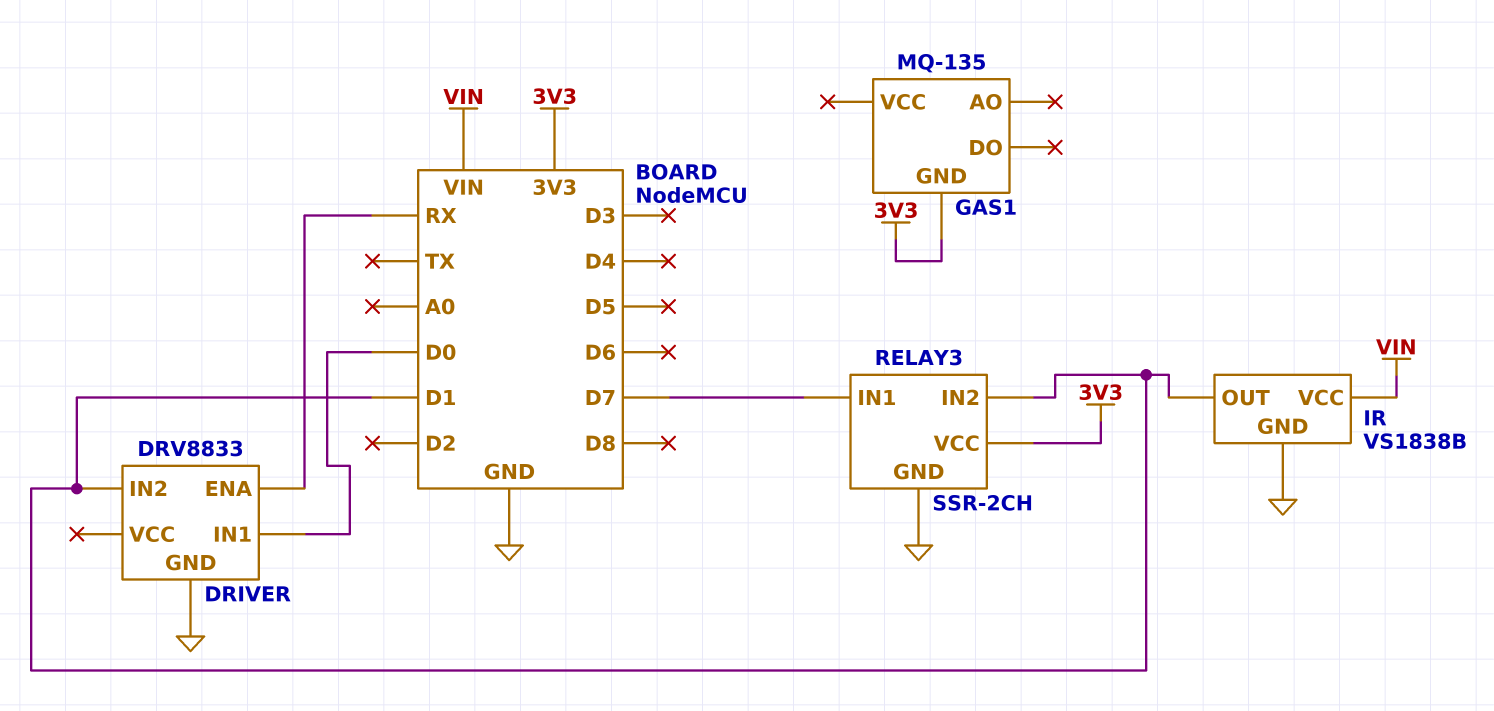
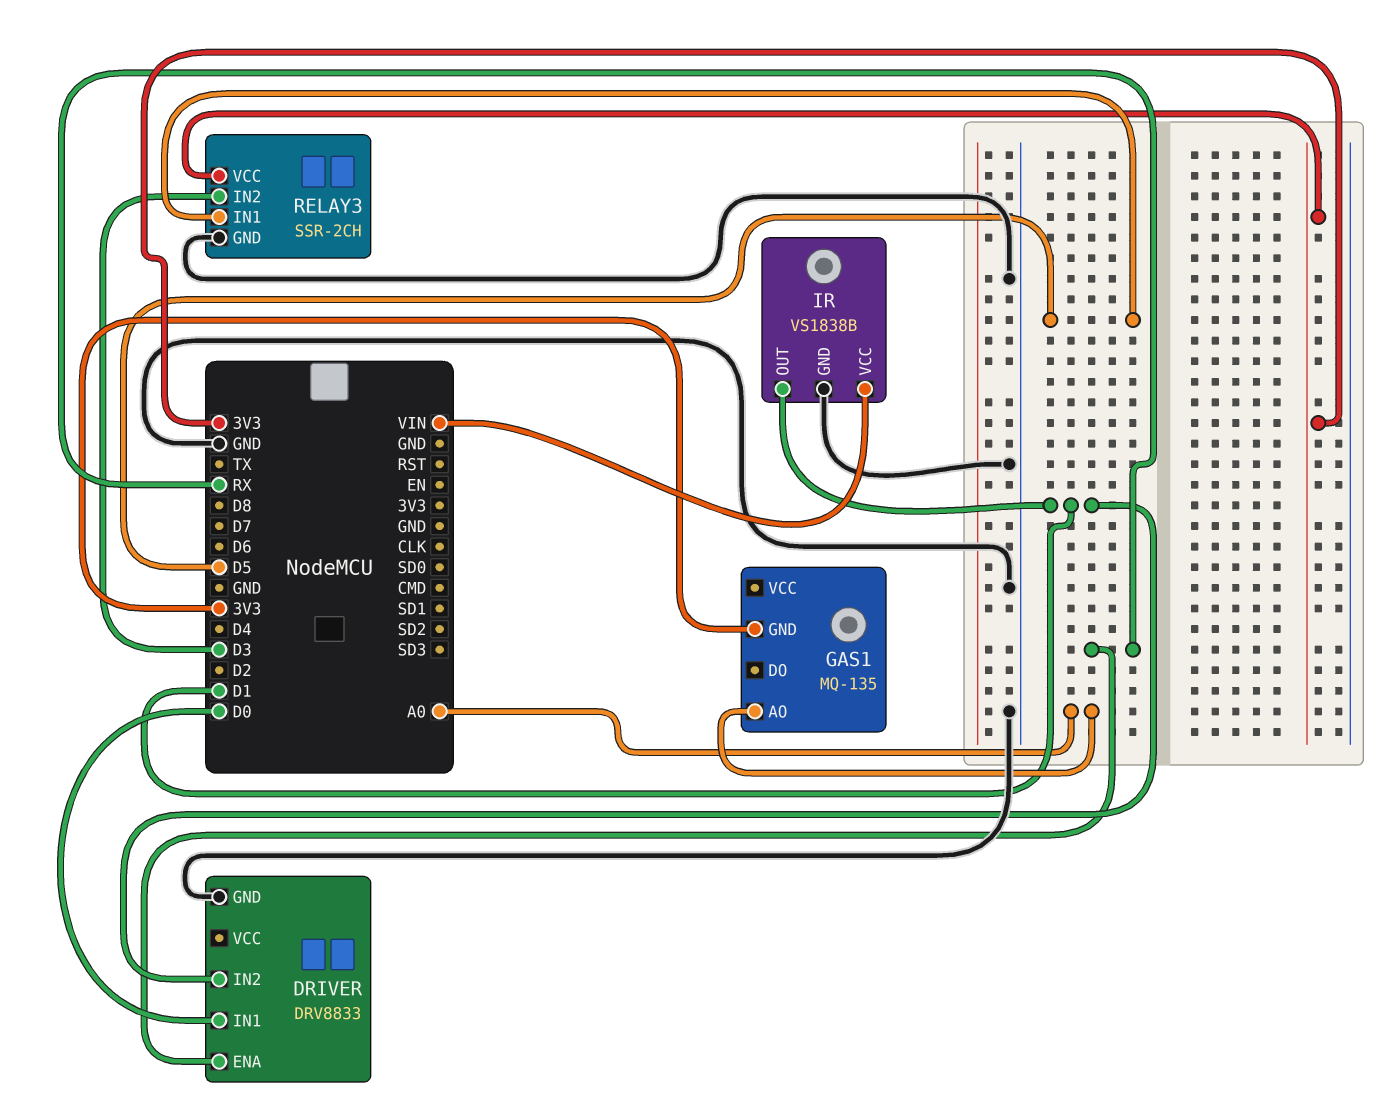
GAS1 pin AO: none -> A0
RELAY3 pin IN1: D7 -> D5
RELAY3 pin IN2: D1 -> D3

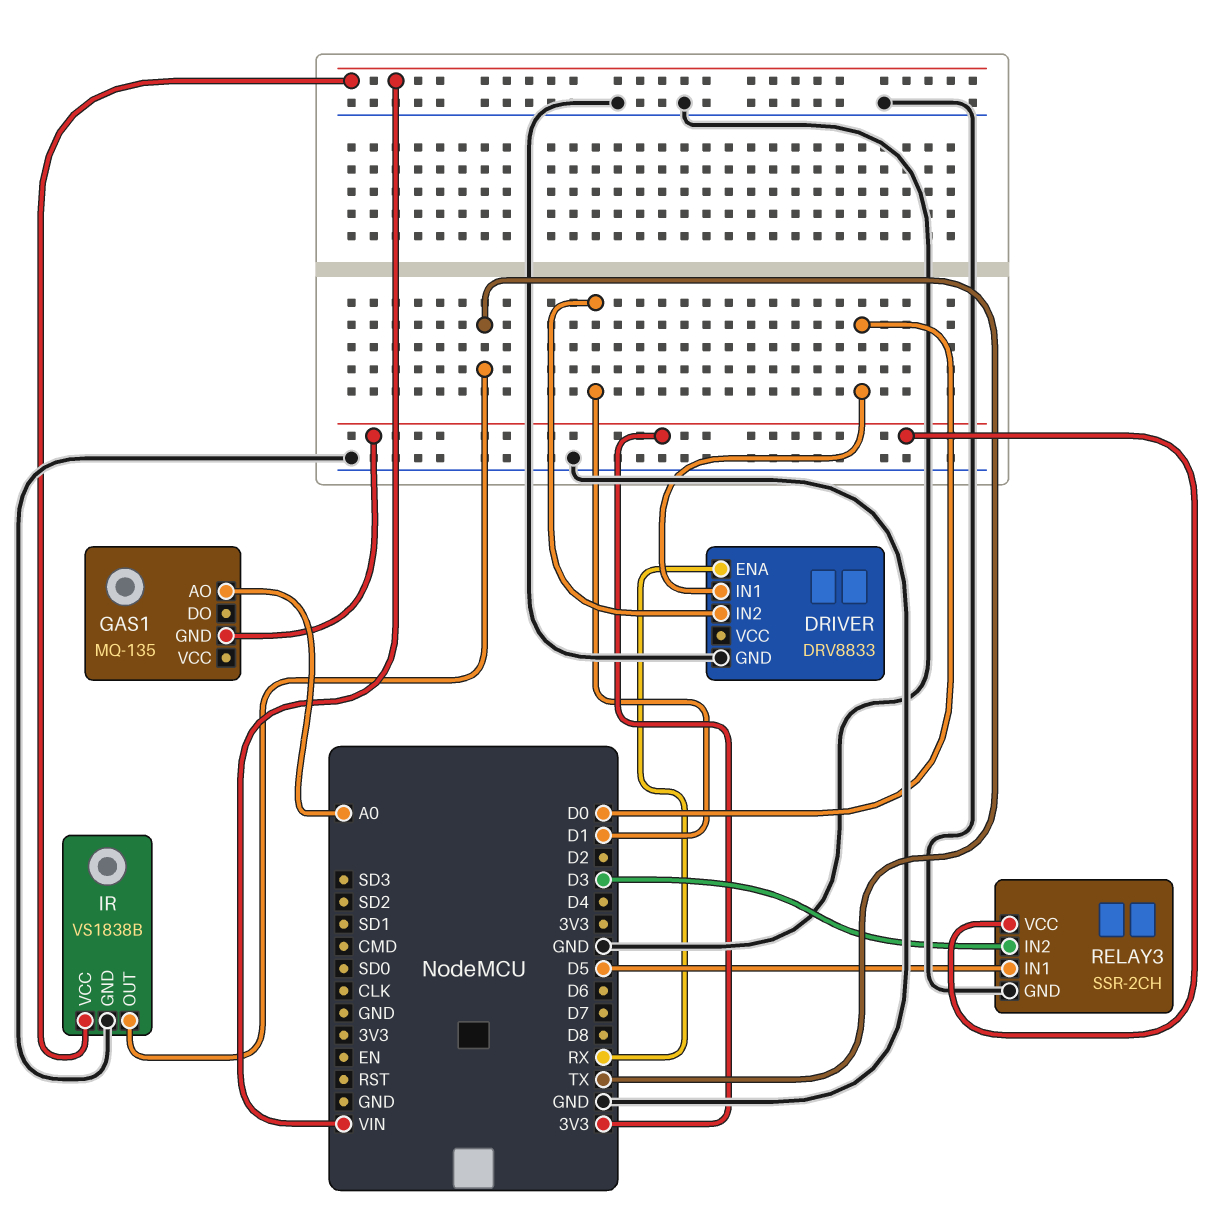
IR pin OUT: D1 -> TX

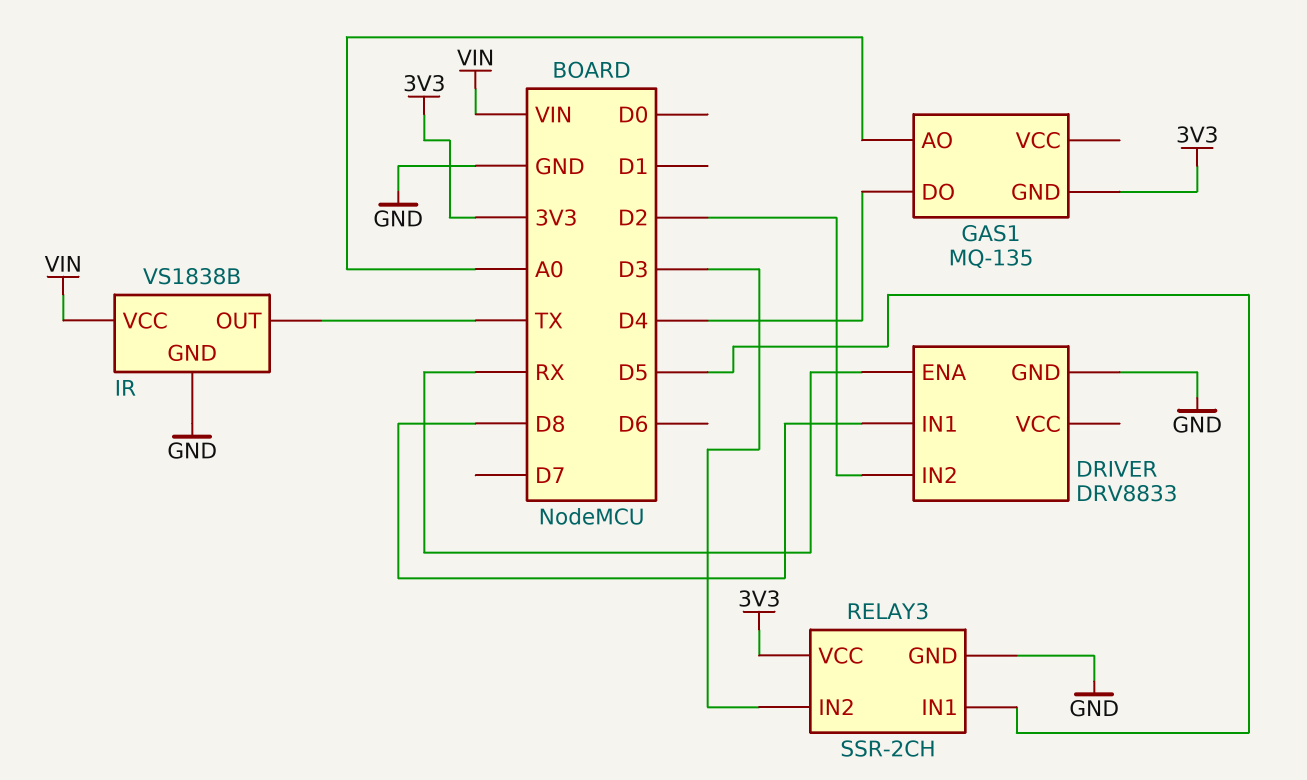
DRIVER pin IN1: D0 -> D8
DRIVER pin IN2: D1 -> D2
GAS1 pin DO: none -> D4

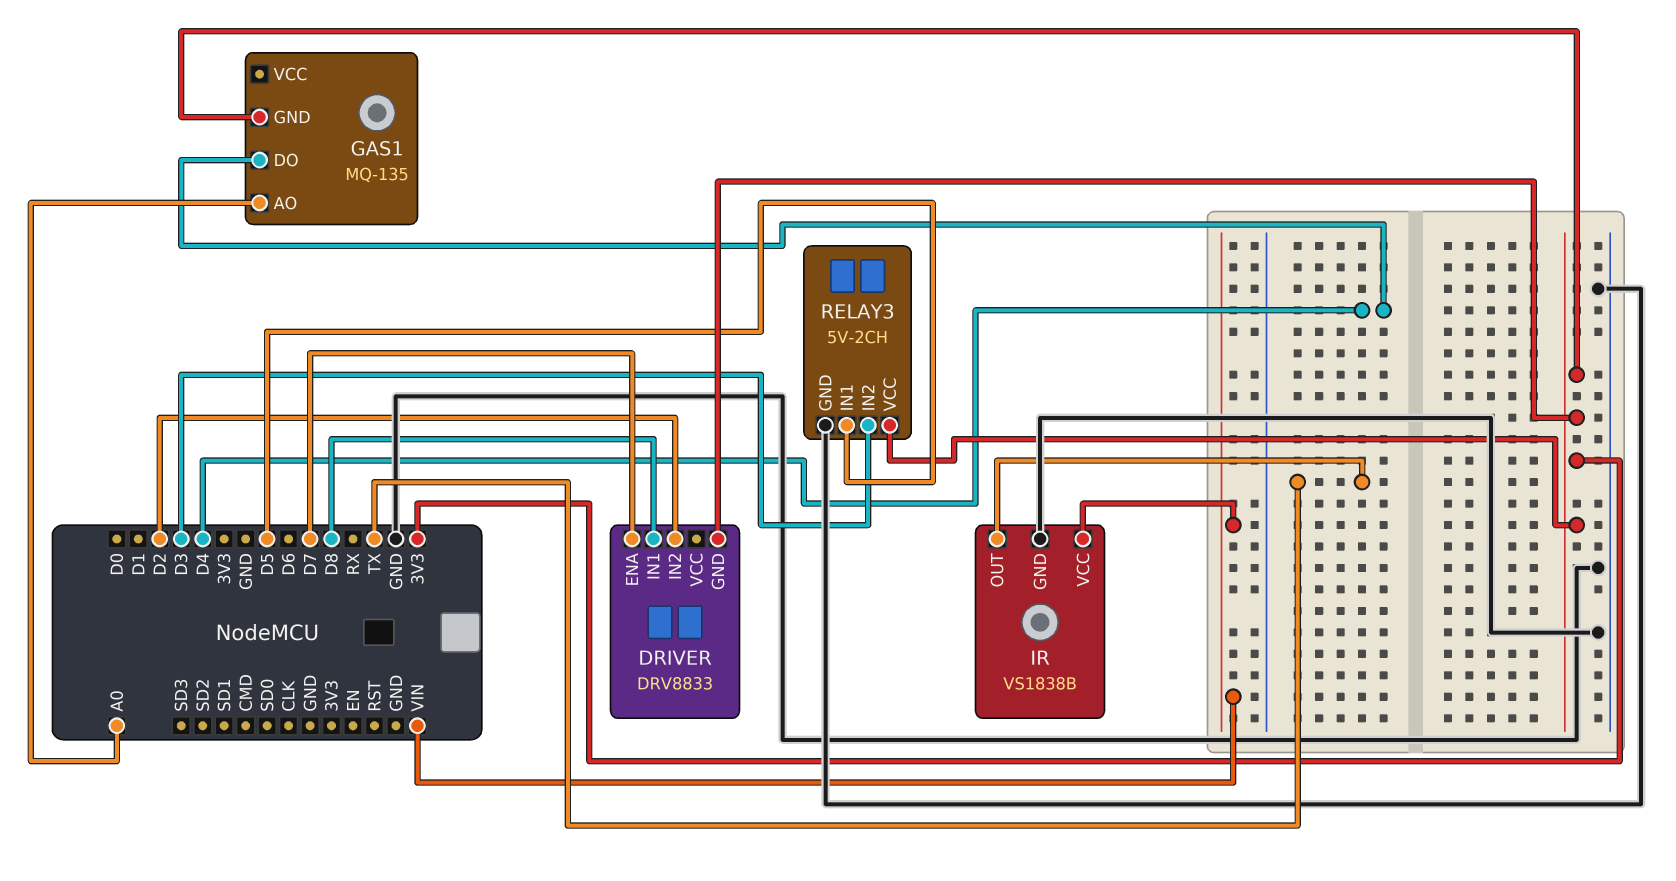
DRIVER pin ENA: RX -> D7
DRIVER pin GND: GND -> 3V3
RELAY3: SSR-2CH -> 5V-2CH

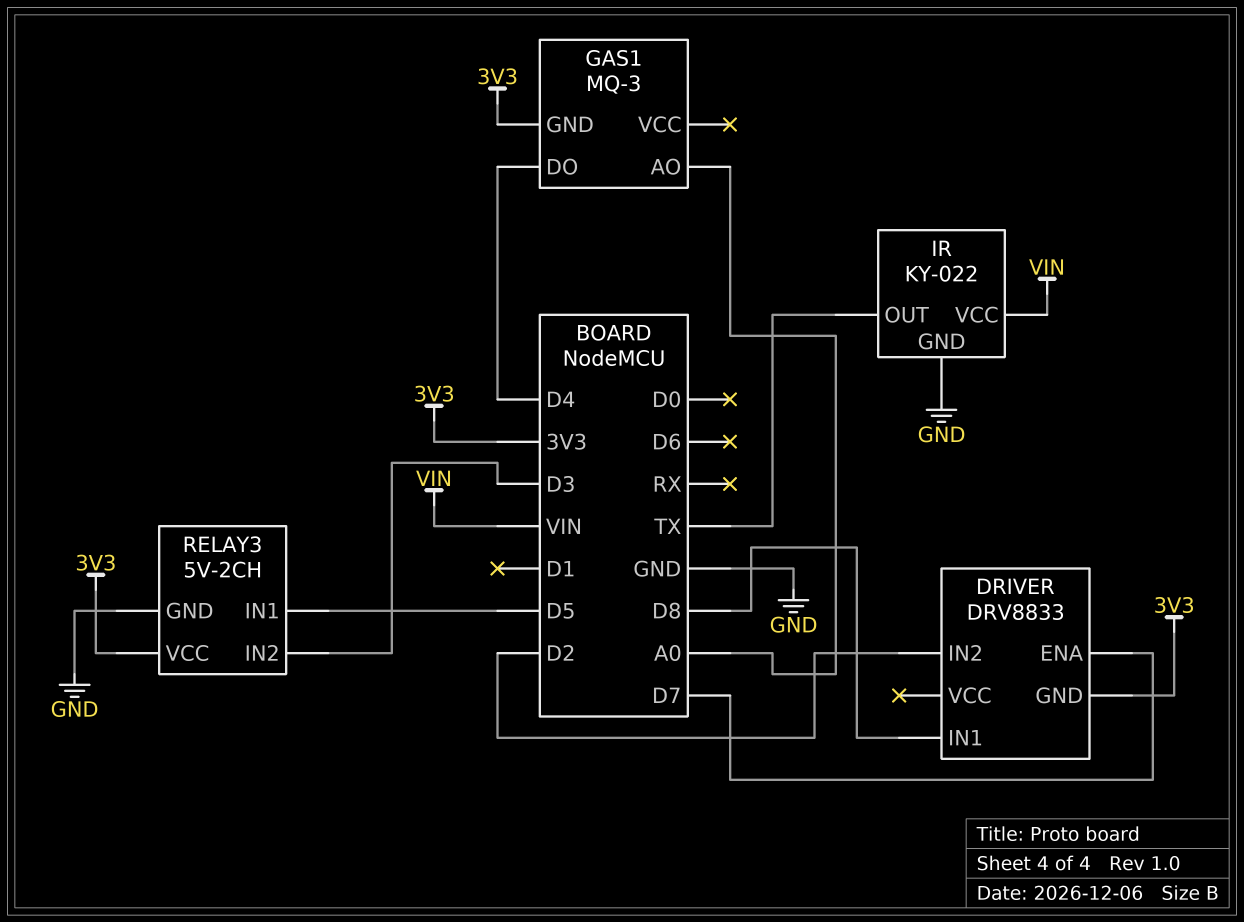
GAS1: MQ-135 -> MQ-3
IR: VS1838B -> KY-022

